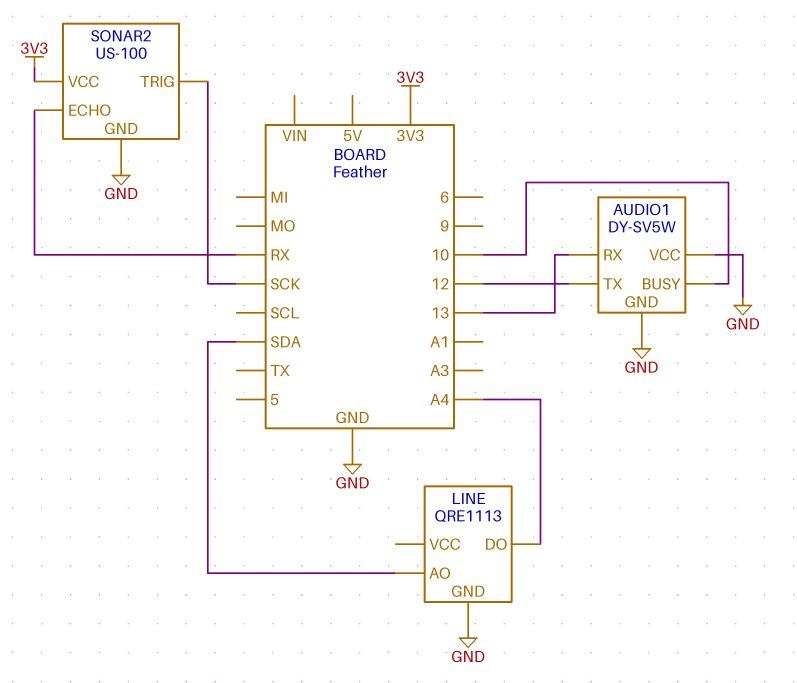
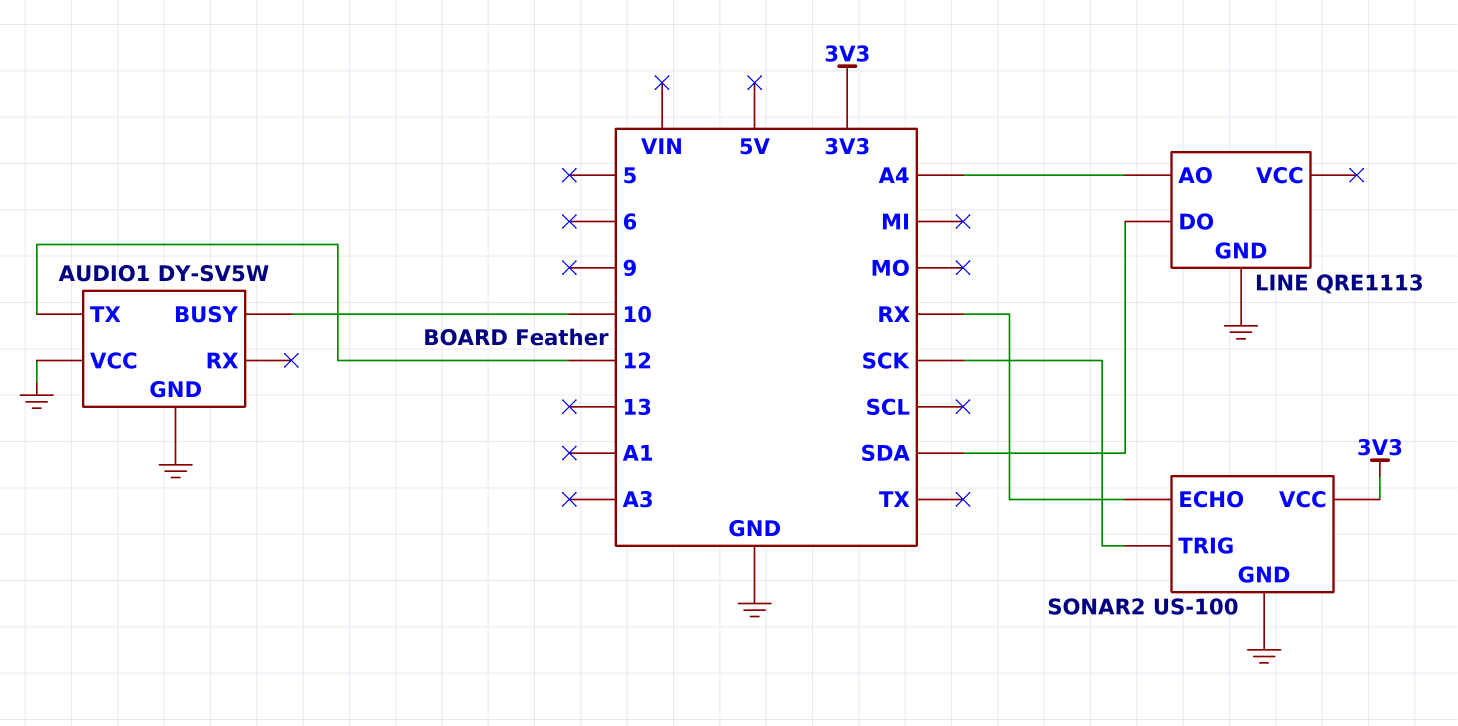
AUDIO1 pin RX: 13 -> none
LINE pin AO: SDA -> A4
LINE pin DO: A4 -> SDA

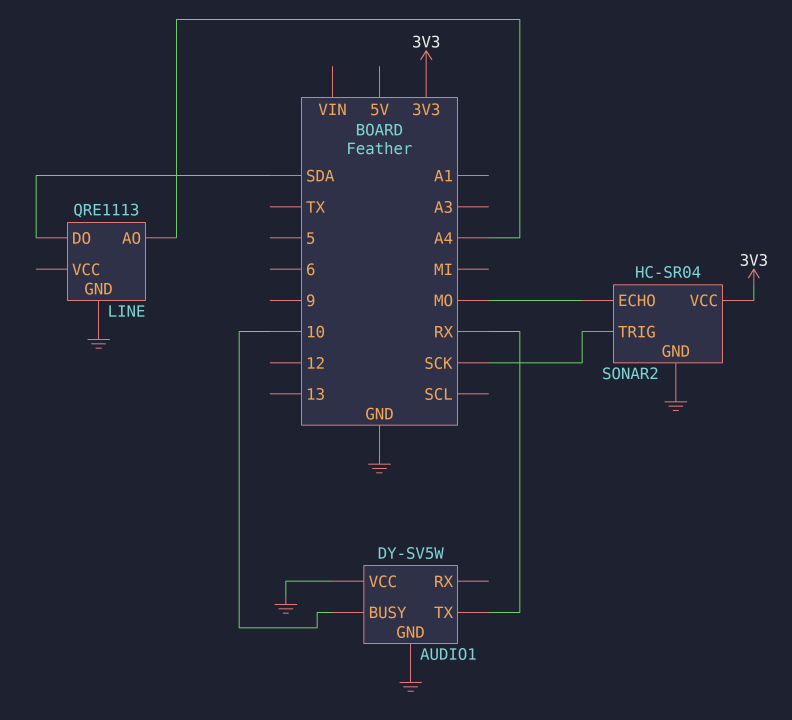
AUDIO1 pin TX: 12 -> RX
SONAR2: US-100 -> HC-SR04
SONAR2 pin ECHO: RX -> MO

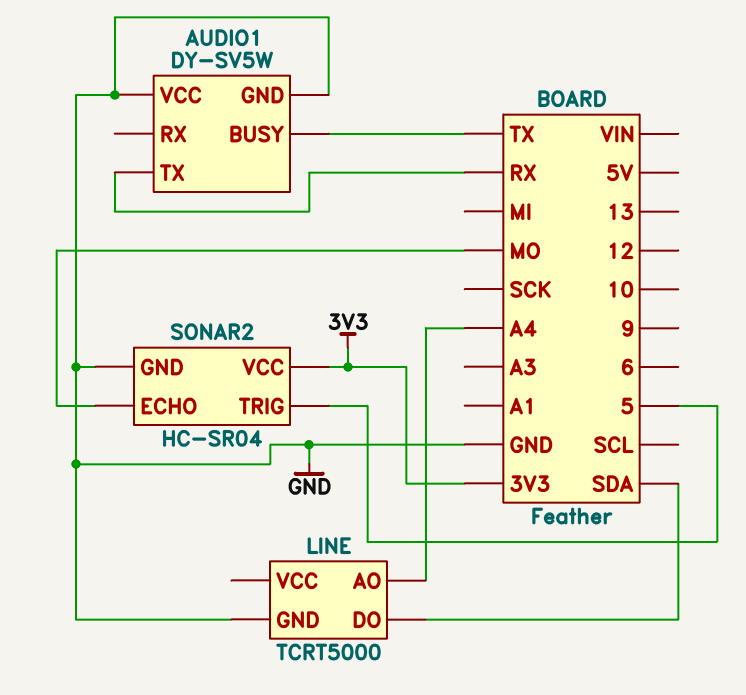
AUDIO1 pin BUSY: 10 -> TX
LINE: QRE1113 -> TCRT5000
SONAR2 pin TRIG: SCK -> 5

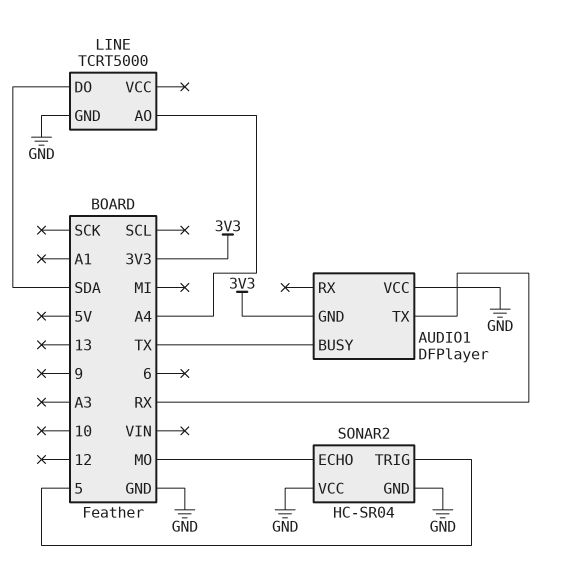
AUDIO1: DY-SV5W -> DFPlayer
AUDIO1 pin GND: GND -> 3V3
SONAR2 pin VCC: 3V3 -> GND

